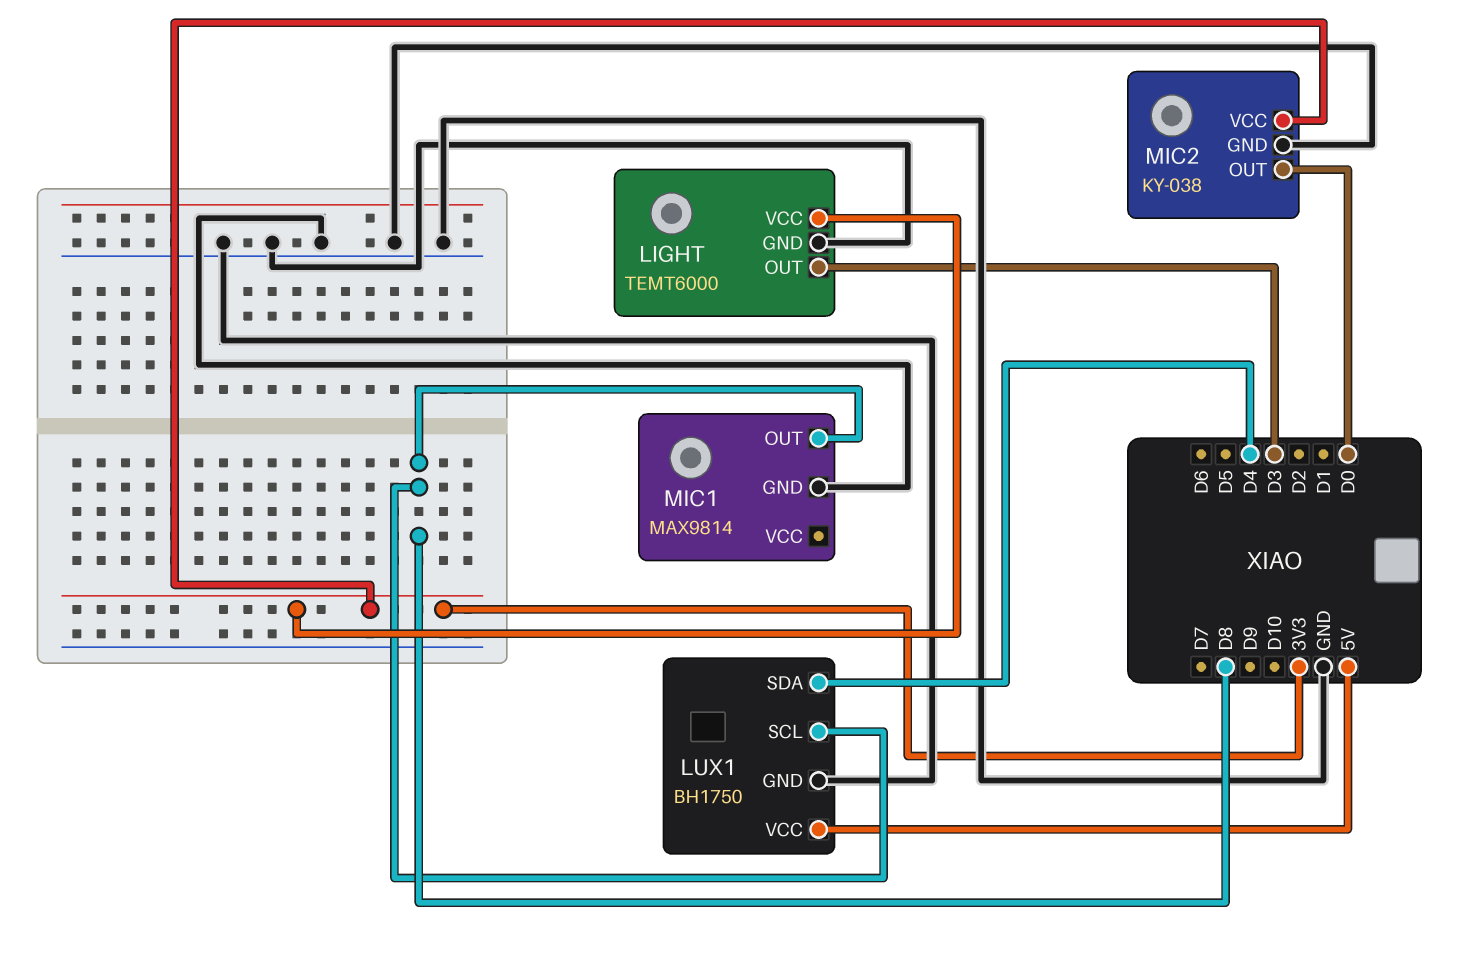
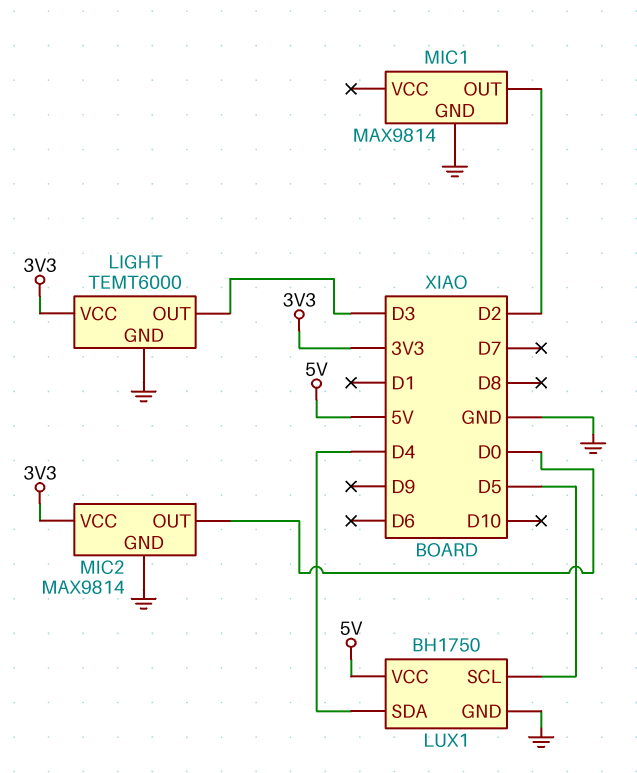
LUX1 pin SCL: D8 -> D5
MIC1 pin OUT: D8 -> D2
MIC2: KY-038 -> MAX9814

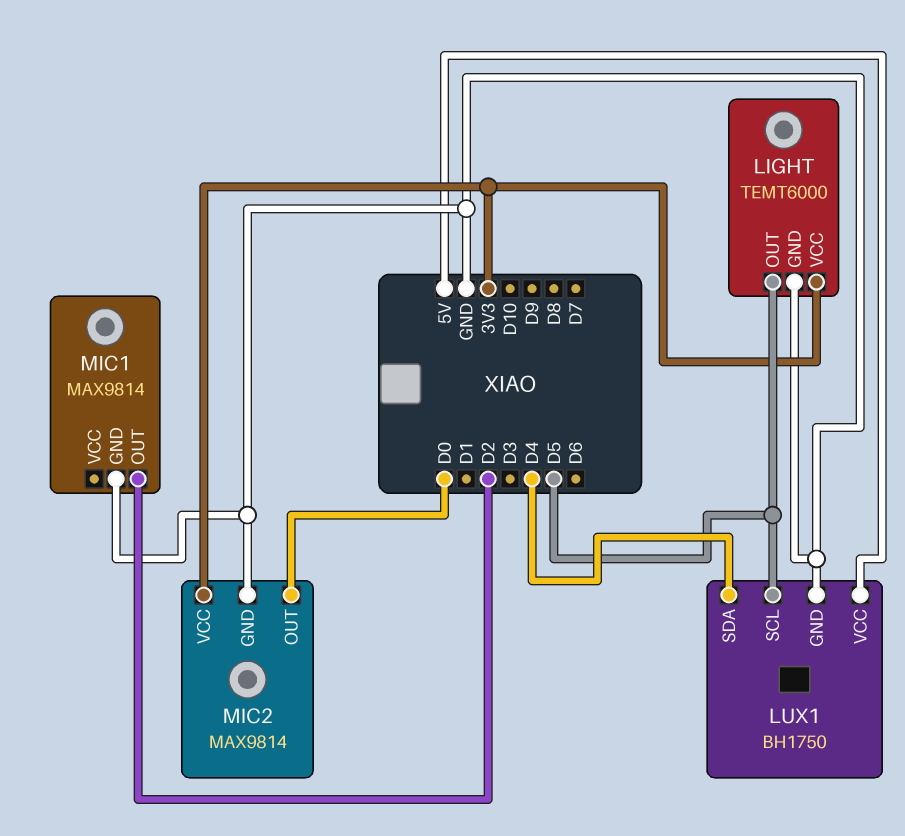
LIGHT pin OUT: D3 -> D5

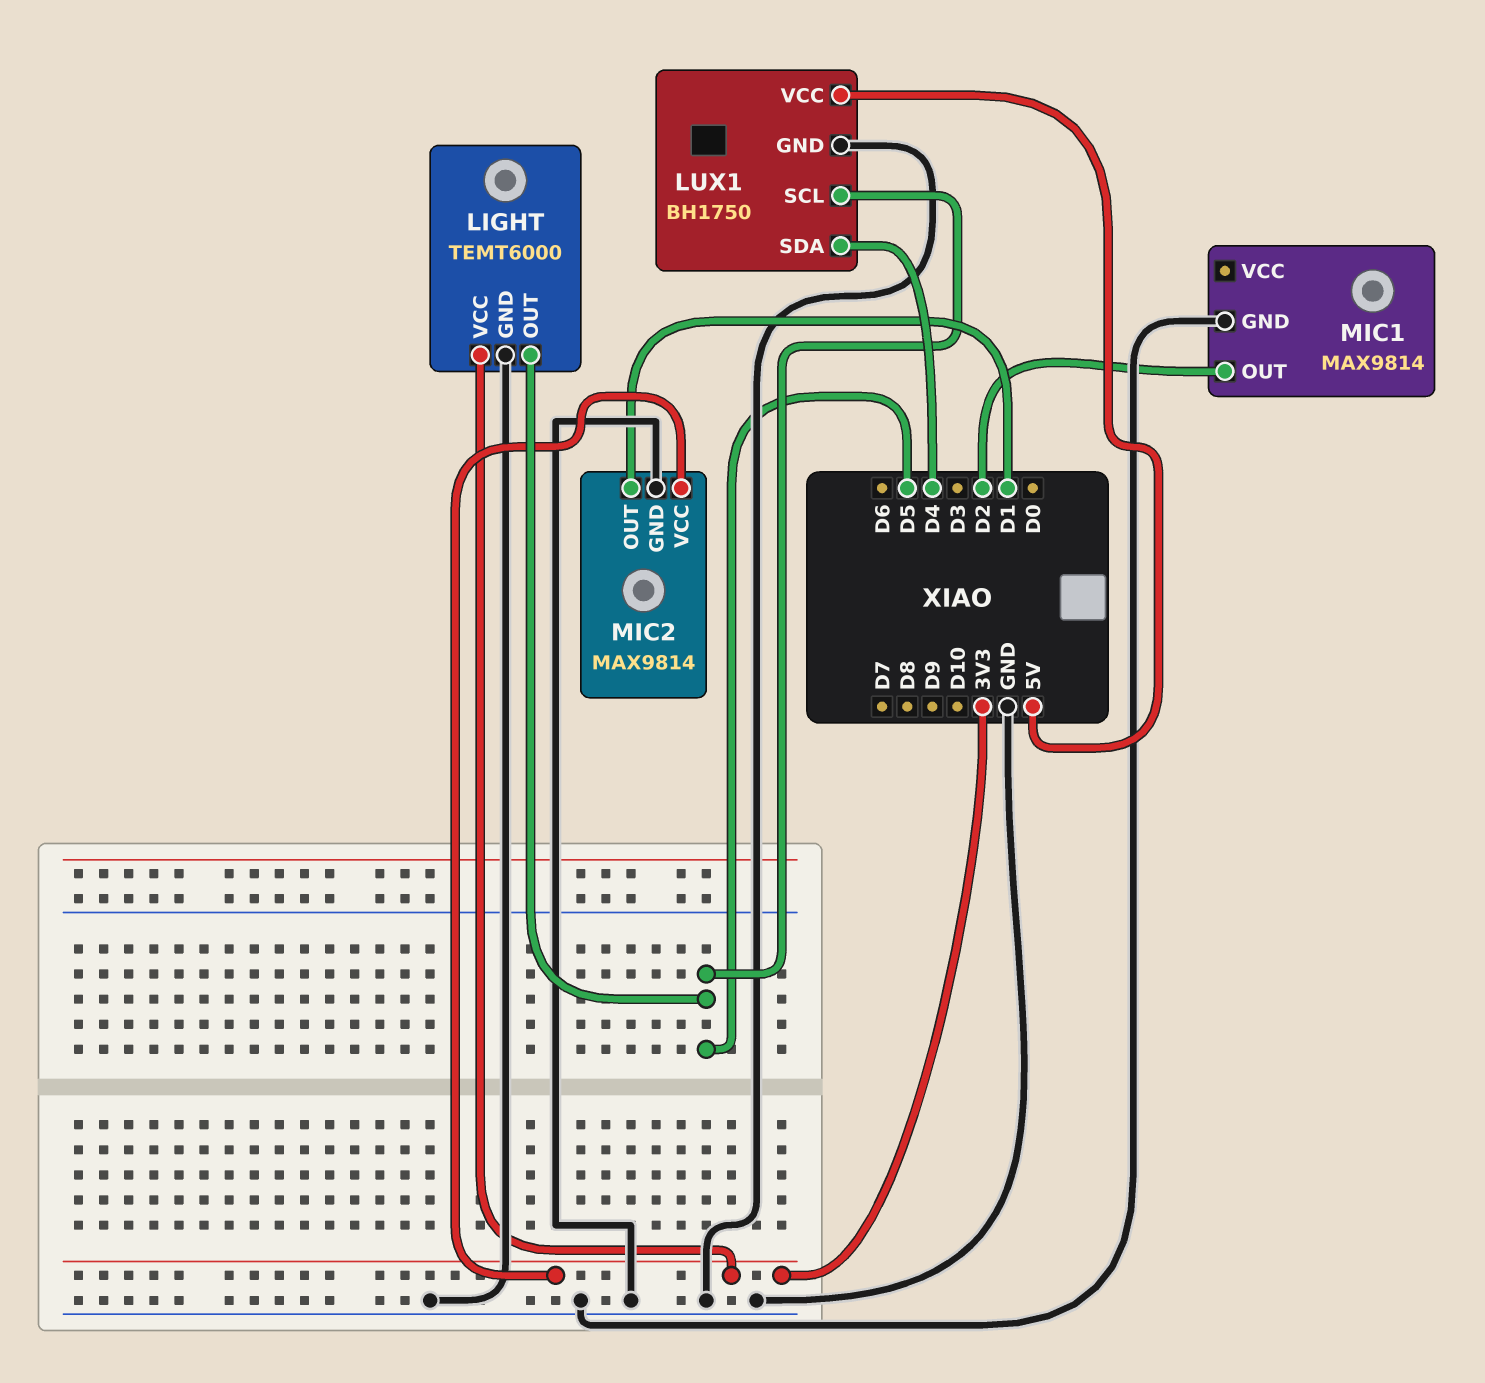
MIC2 pin OUT: D0 -> D1

